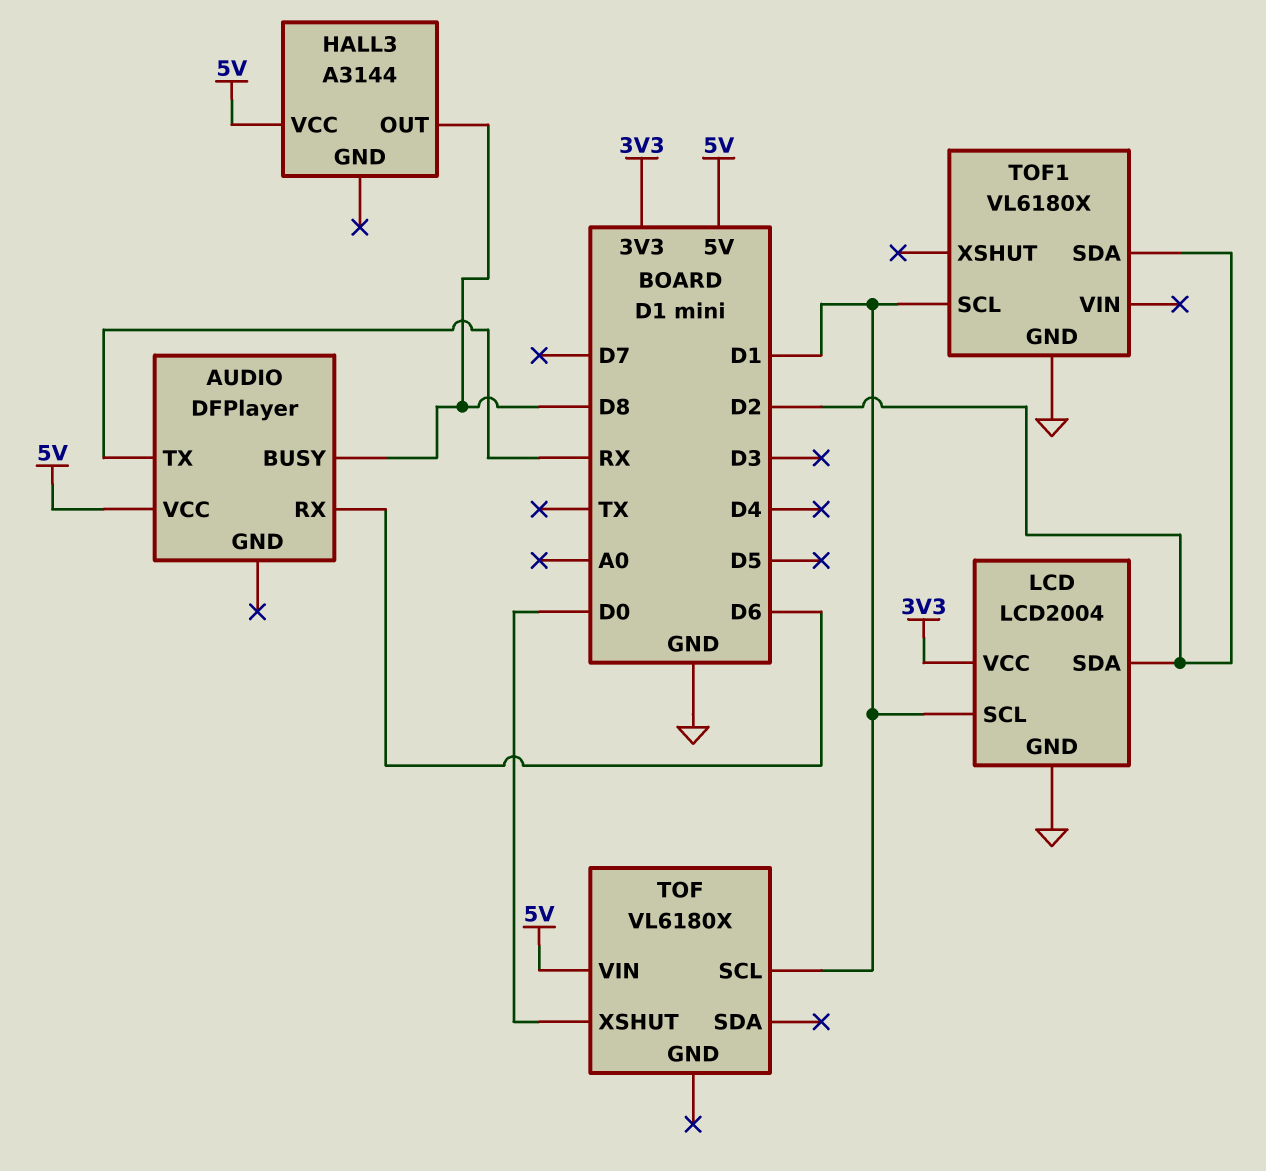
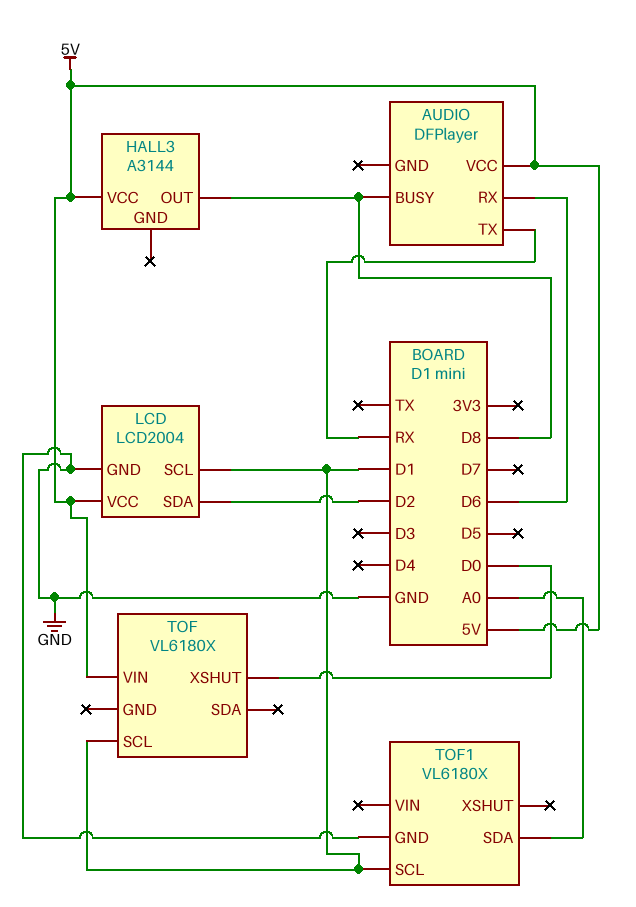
LCD pin VCC: 3V3 -> 5V
TOF1 pin SDA: D2 -> A0

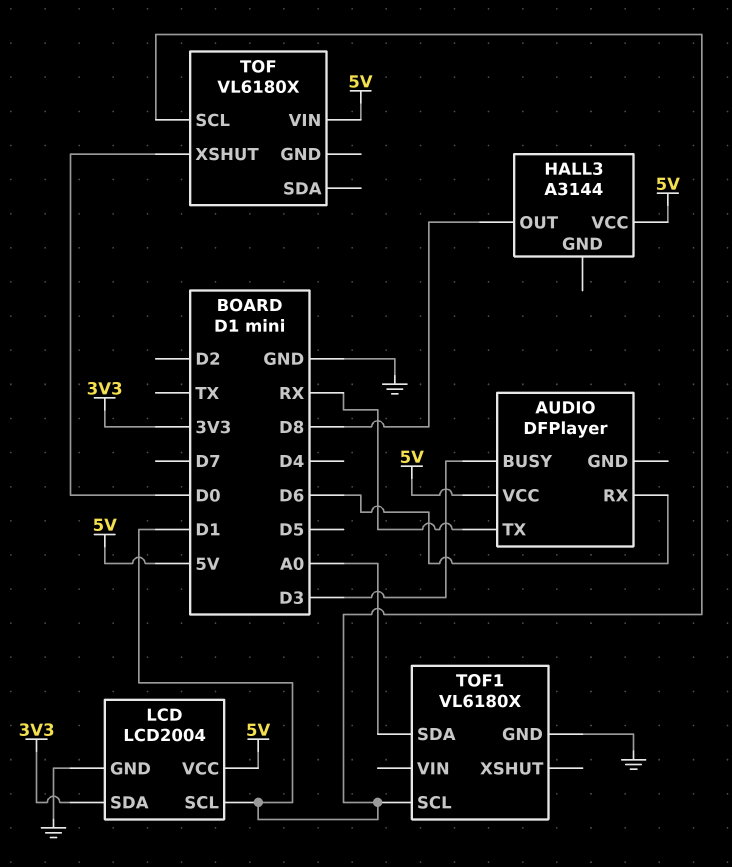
AUDIO pin BUSY: D8 -> D3
LCD pin SDA: D2 -> 3V3

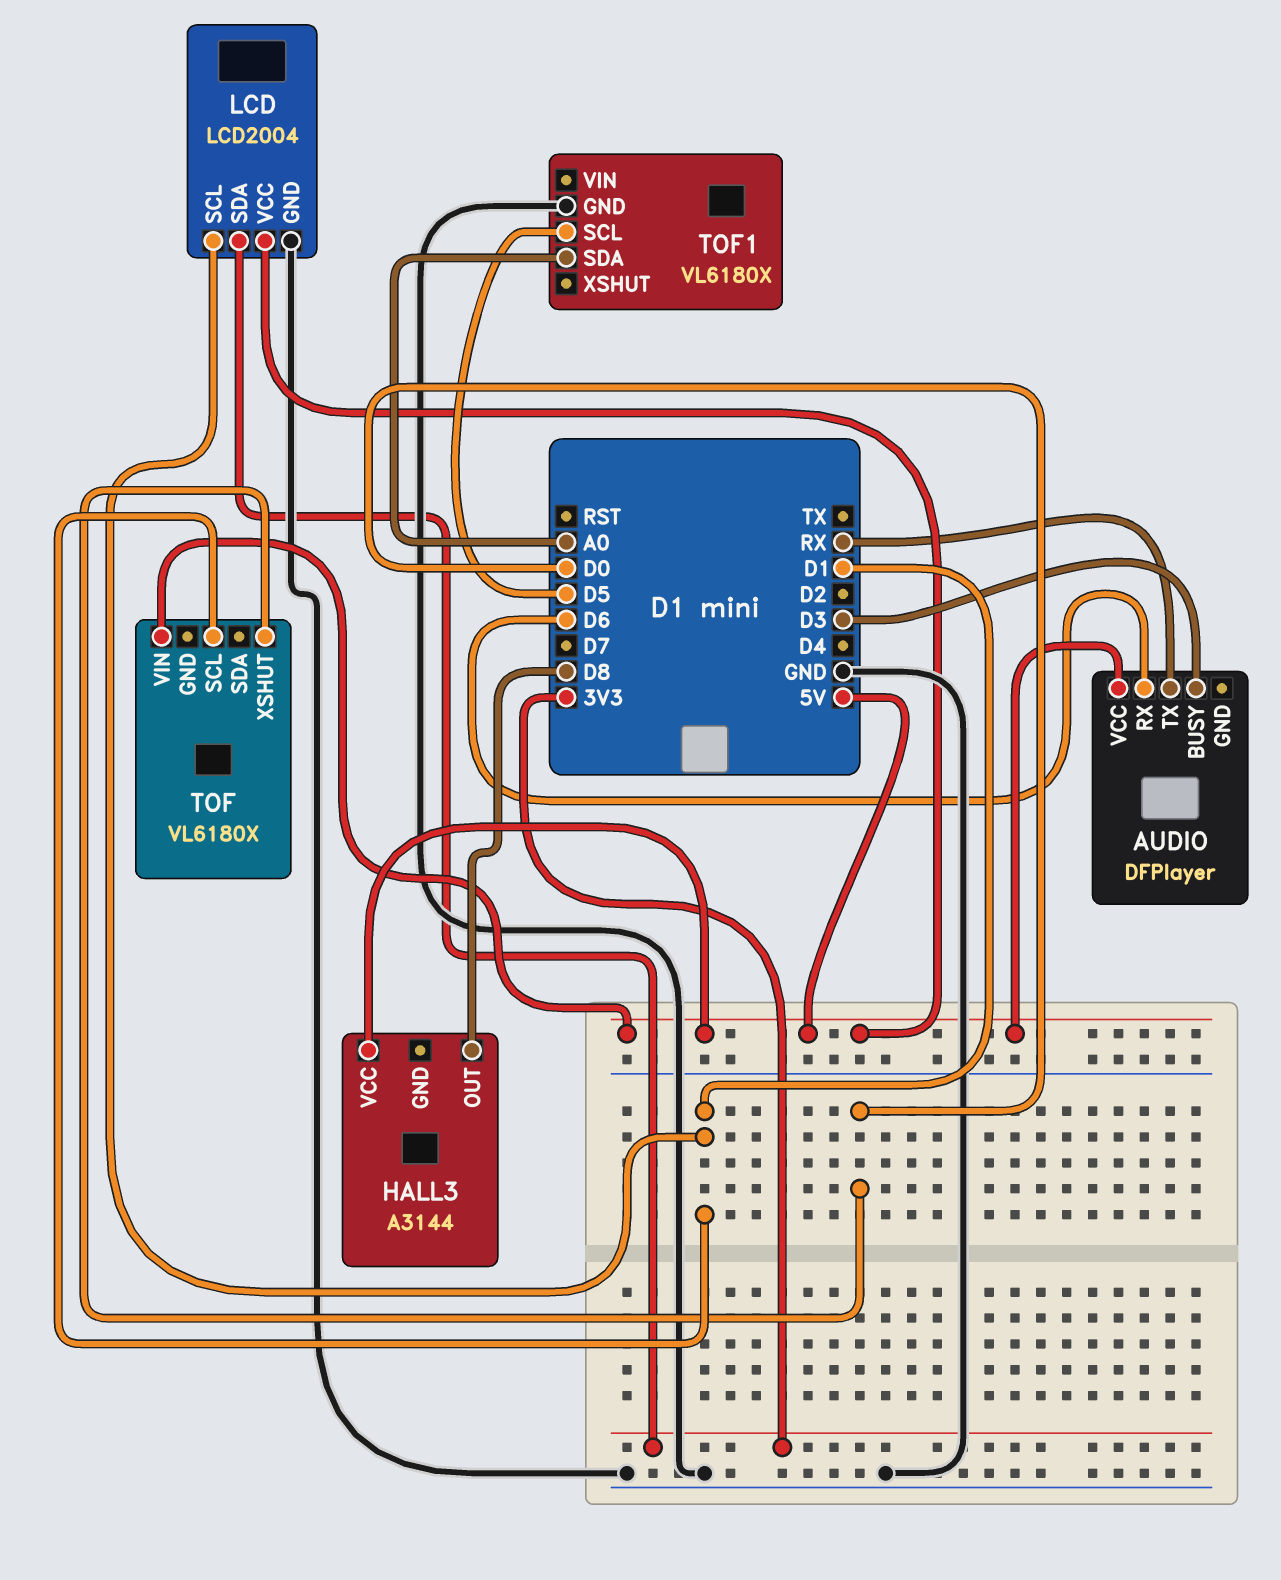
TOF1 pin SCL: D1 -> D5

